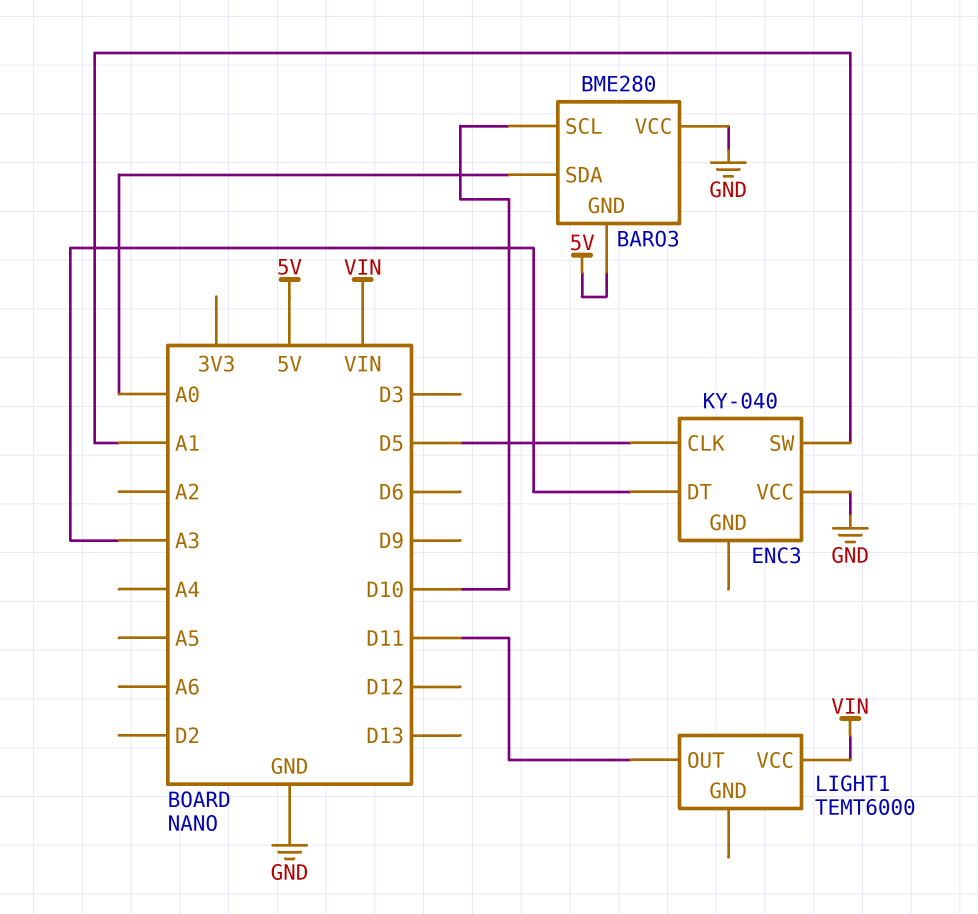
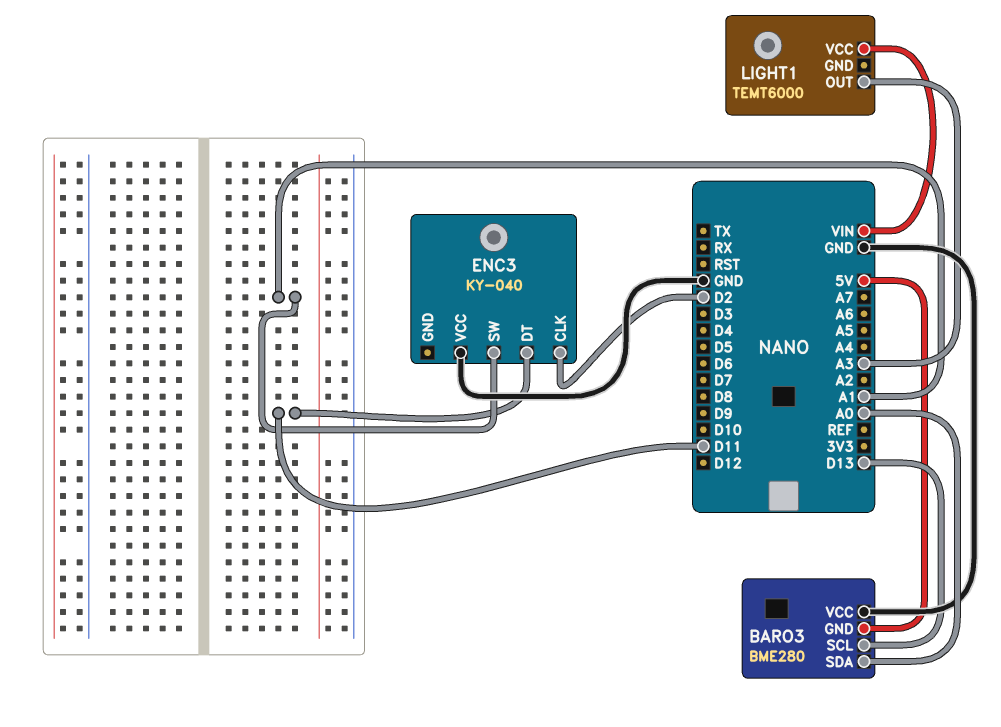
BARO3 pin SCL: D10 -> D13
ENC3 pin CLK: D5 -> D2
ENC3 pin DT: A3 -> D11
LIGHT1 pin OUT: D11 -> A3

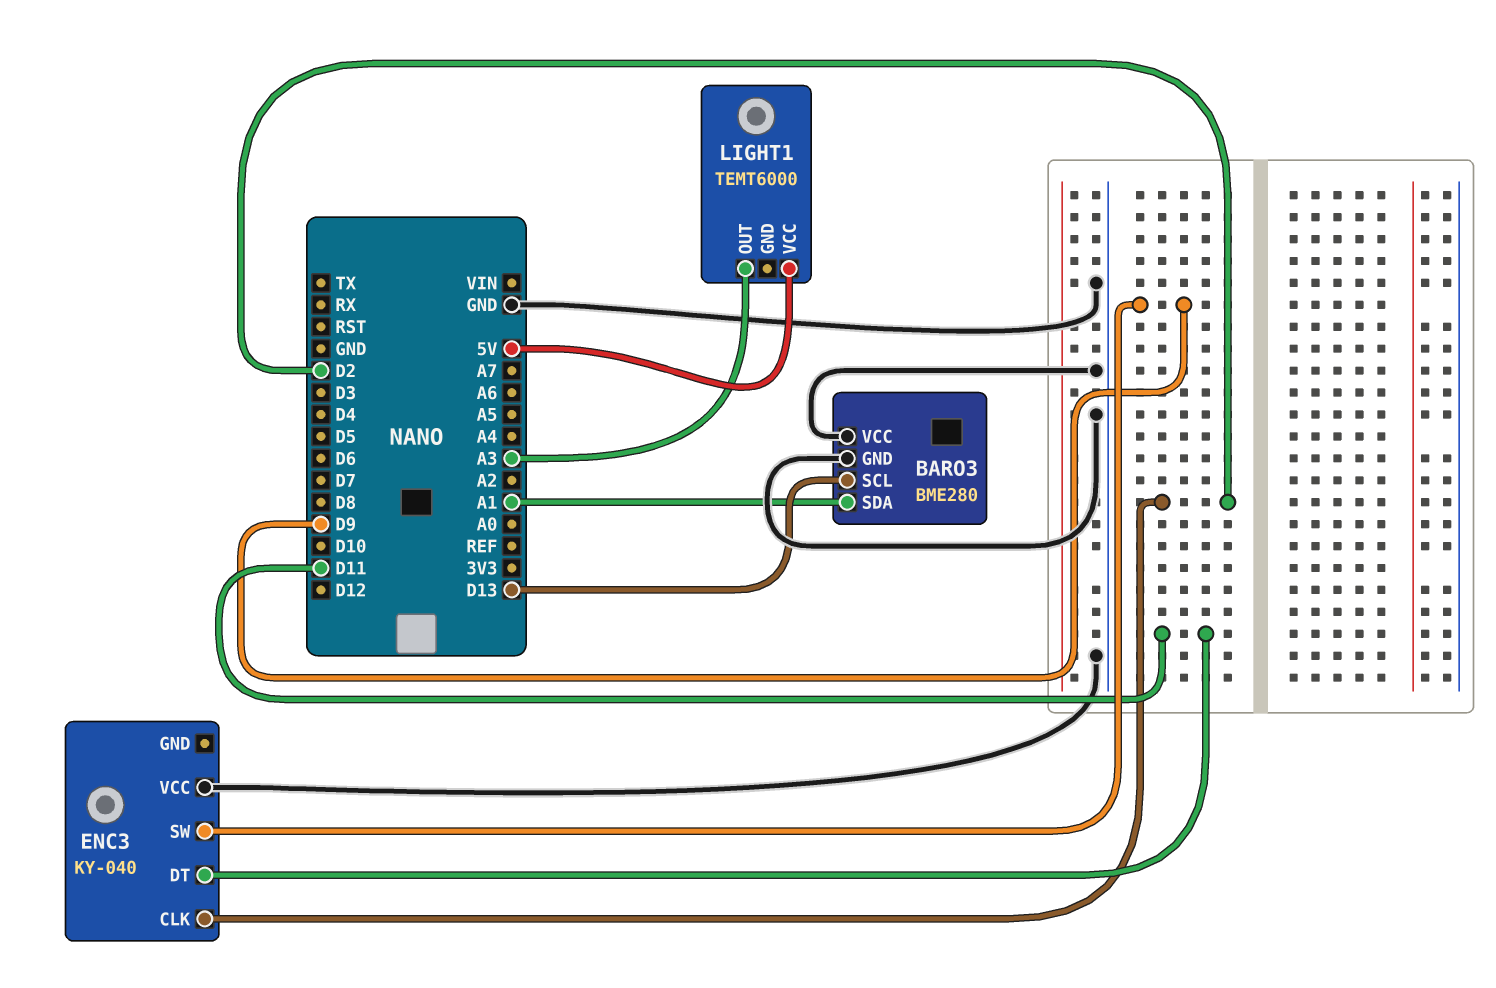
BARO3 pin GND: 5V -> GND
BARO3 pin SDA: A0 -> A1
ENC3 pin SW: A1 -> D9
LIGHT1 pin VCC: VIN -> 5V

